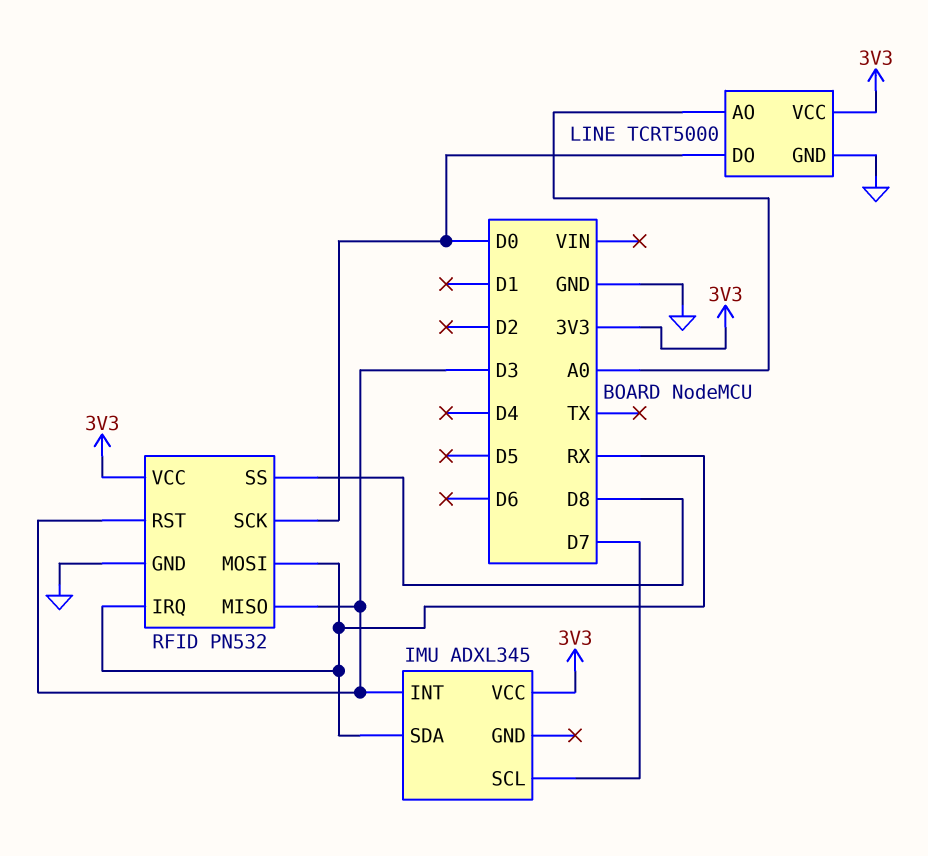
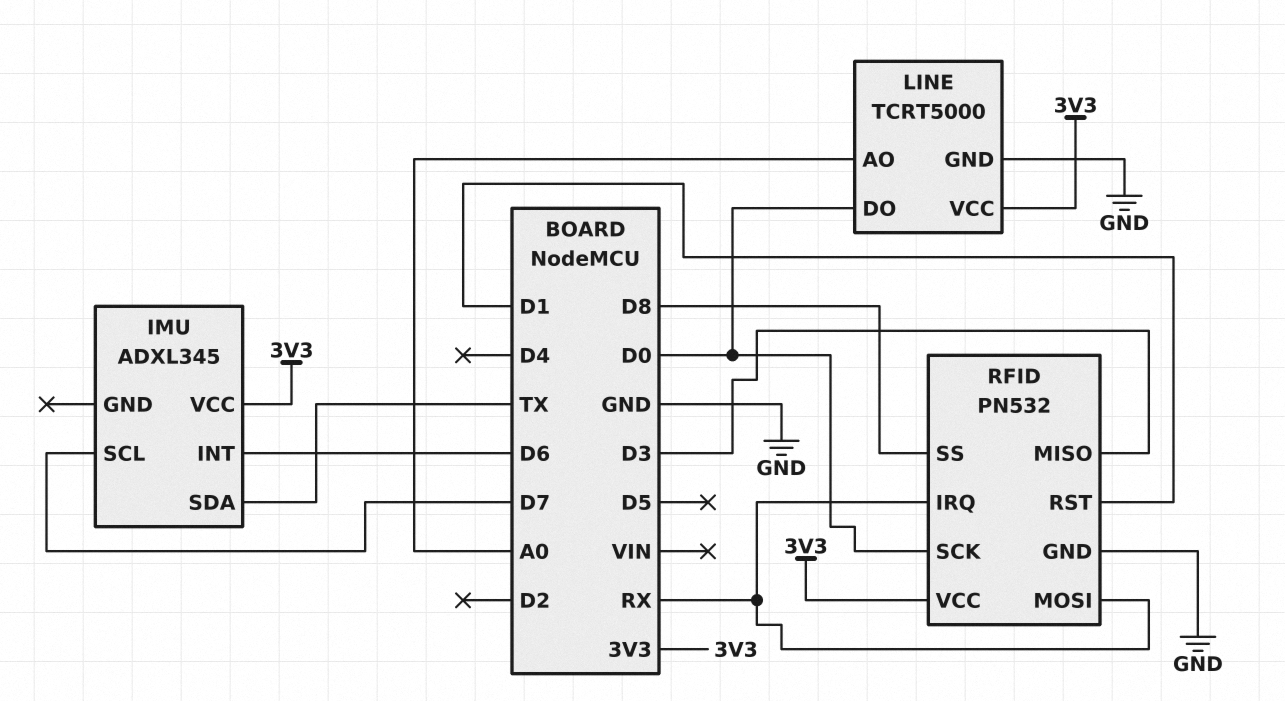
IMU pin INT: D3 -> D6
IMU pin SDA: RX -> TX
RFID pin RST: D3 -> D1

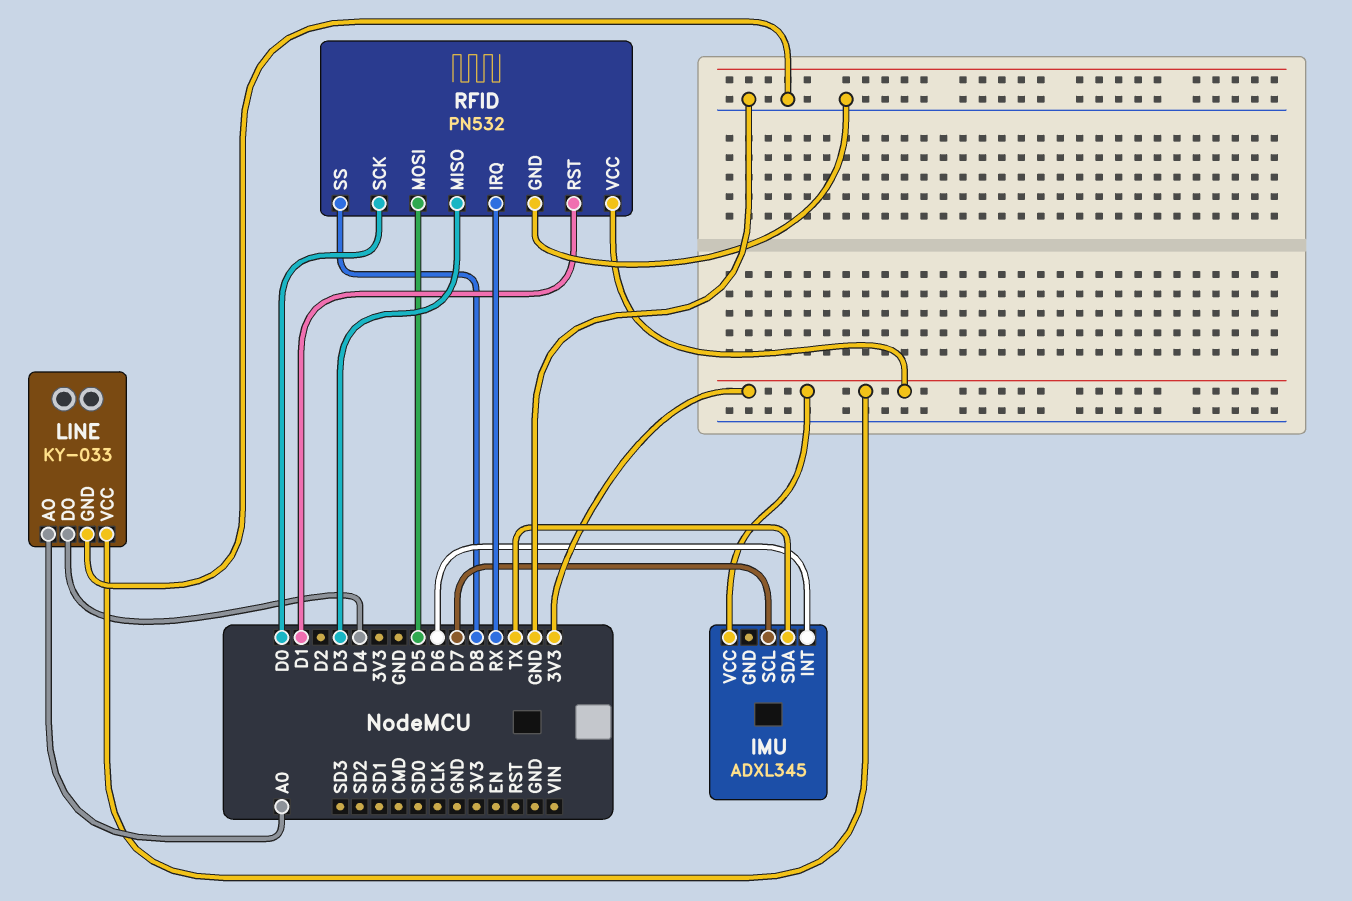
LINE: TCRT5000 -> KY-033
LINE pin DO: D0 -> D4
RFID pin MOSI: RX -> D5

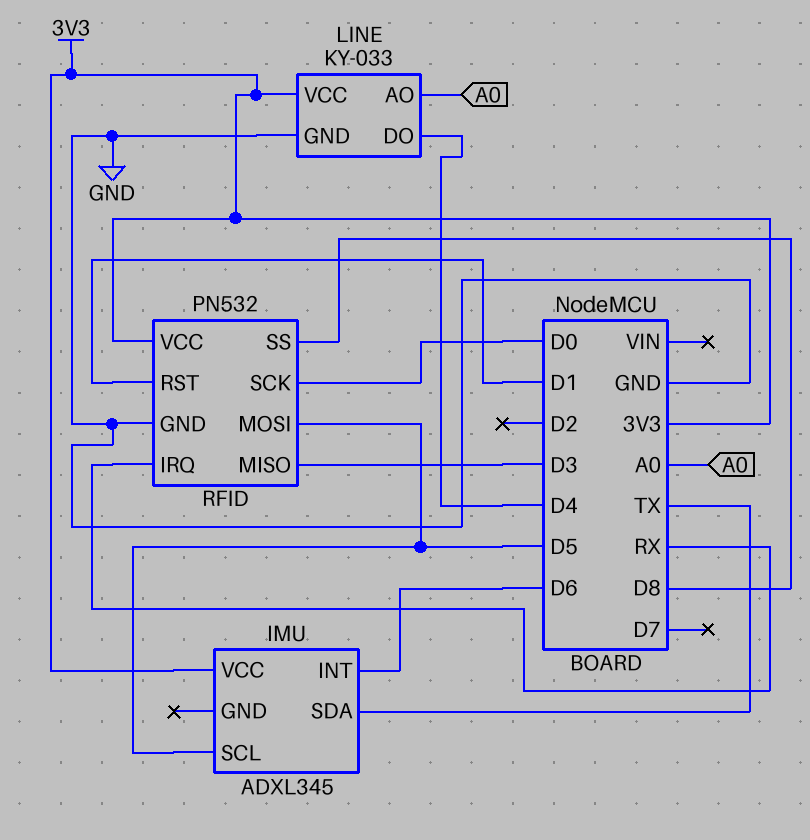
IMU pin SCL: D7 -> D5

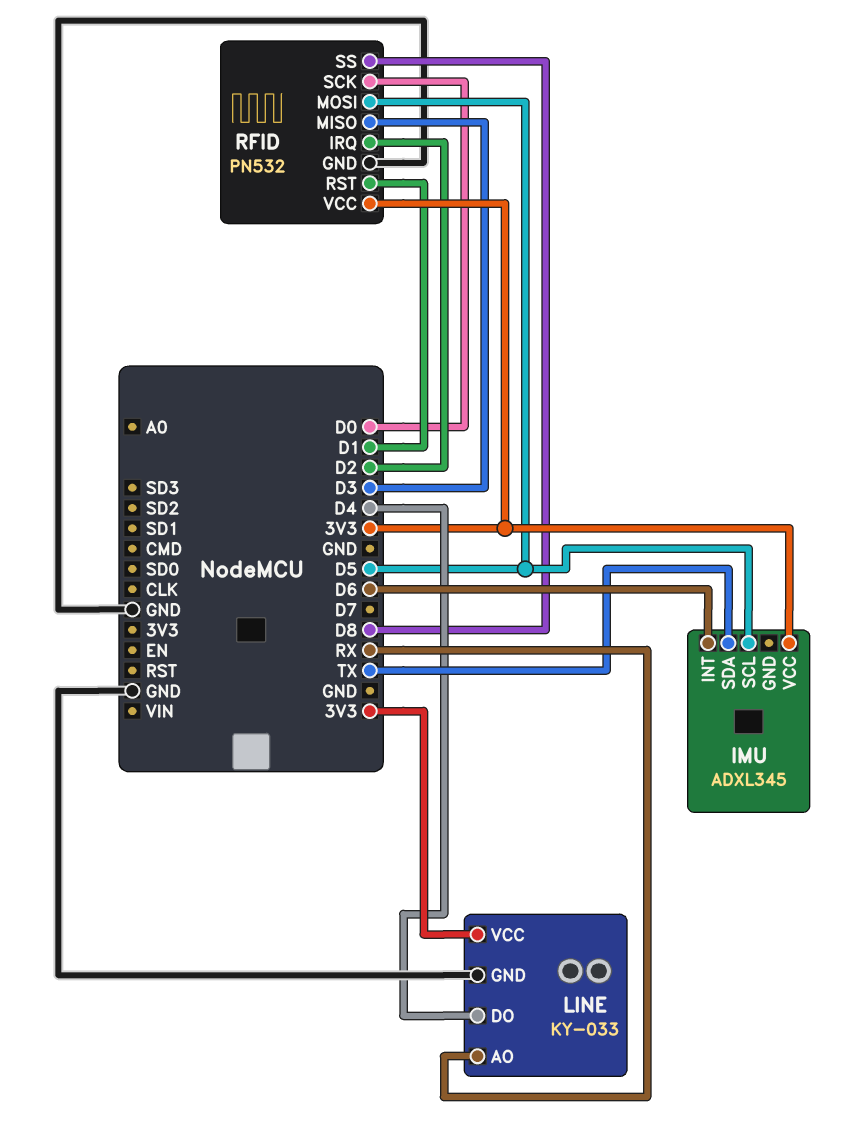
LINE pin AO: A0 -> RX
RFID pin IRQ: RX -> D2

